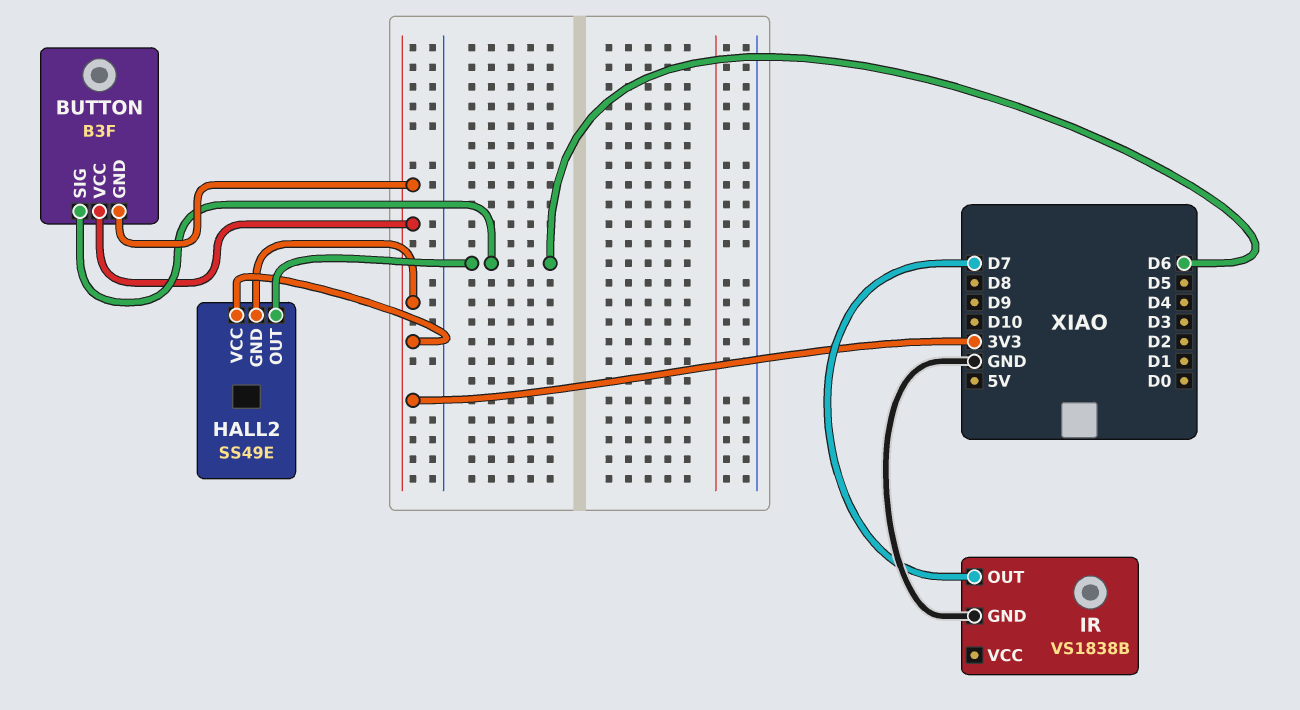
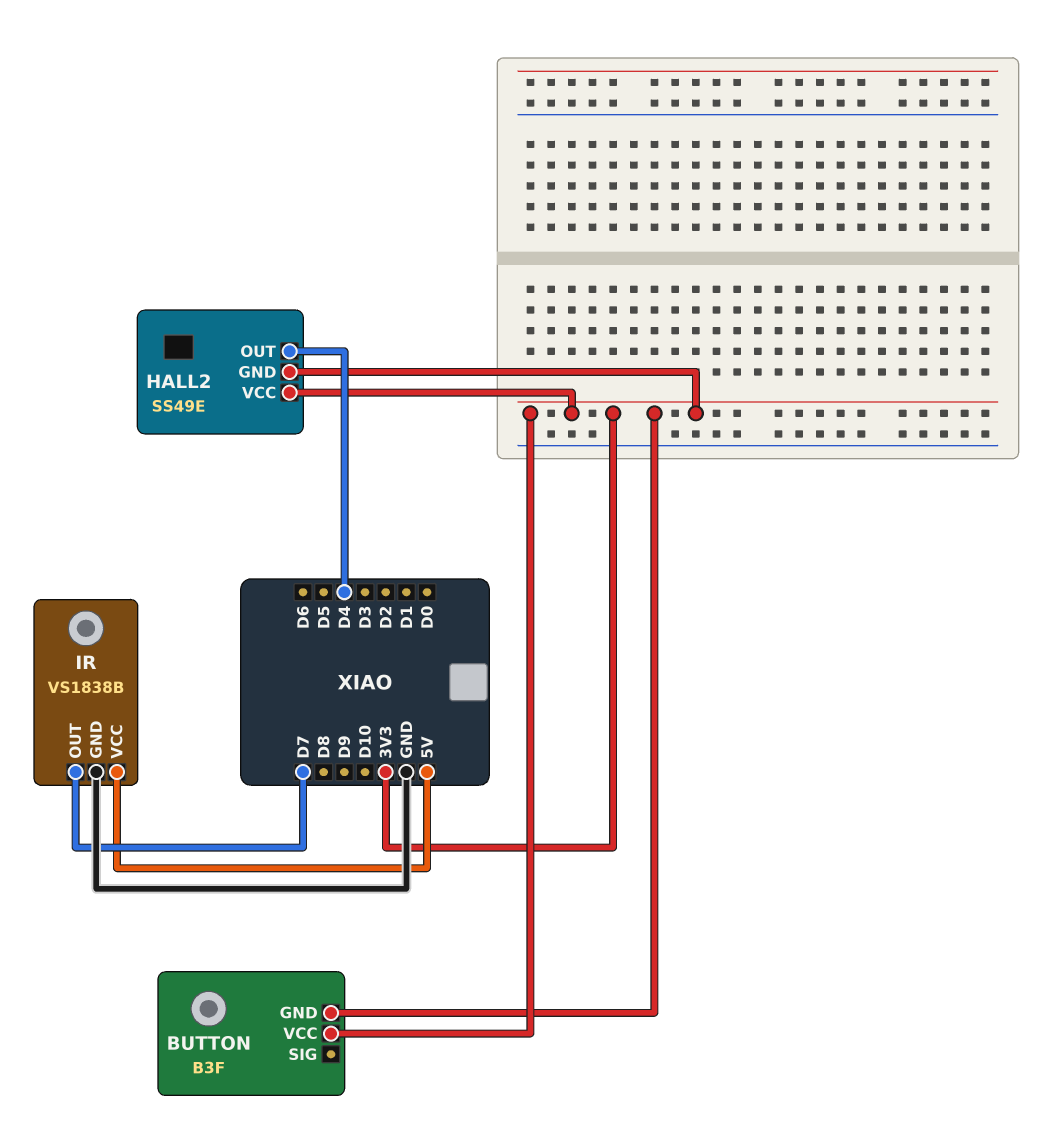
BUTTON pin SIG: D6 -> none
HALL2 pin OUT: D6 -> D4
IR pin VCC: none -> 5V

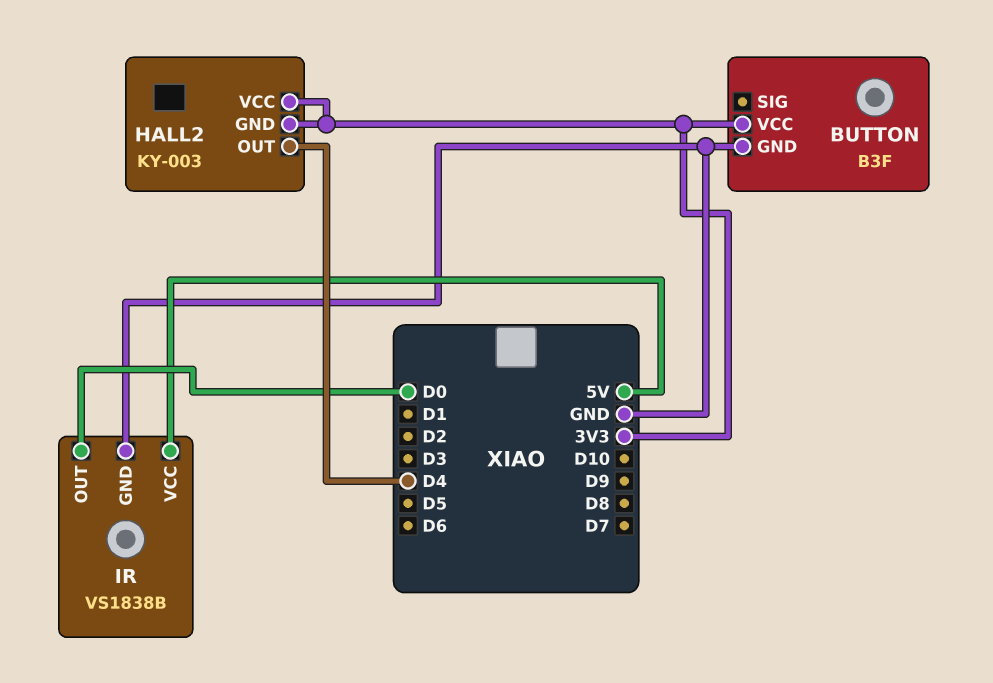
BUTTON pin GND: 3V3 -> GND
HALL2: SS49E -> KY-003
IR pin OUT: D7 -> D0

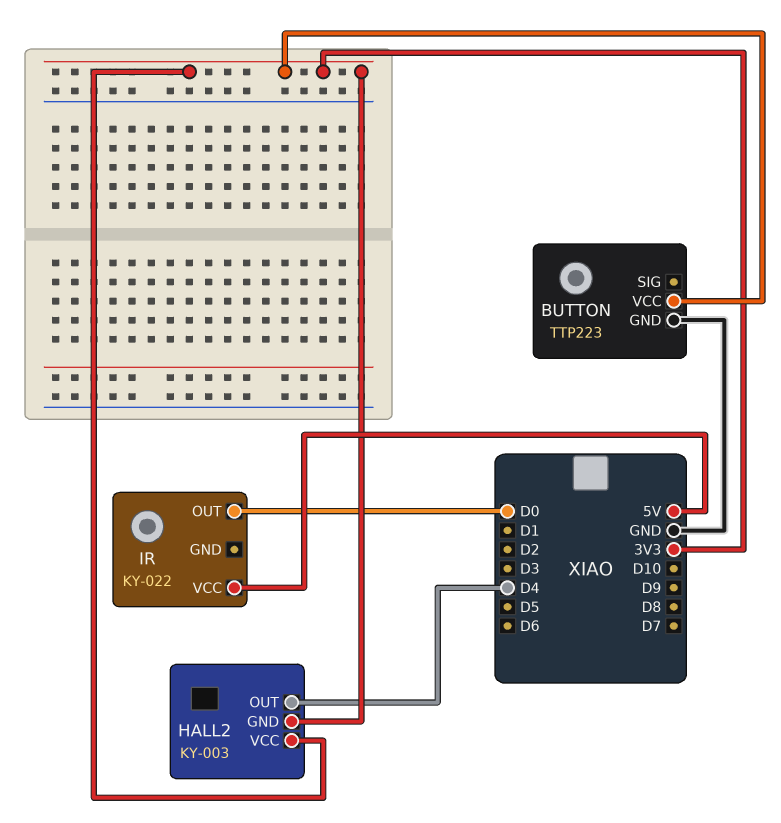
BUTTON: B3F -> TTP223
IR: VS1838B -> KY-022
IR pin GND: GND -> none

